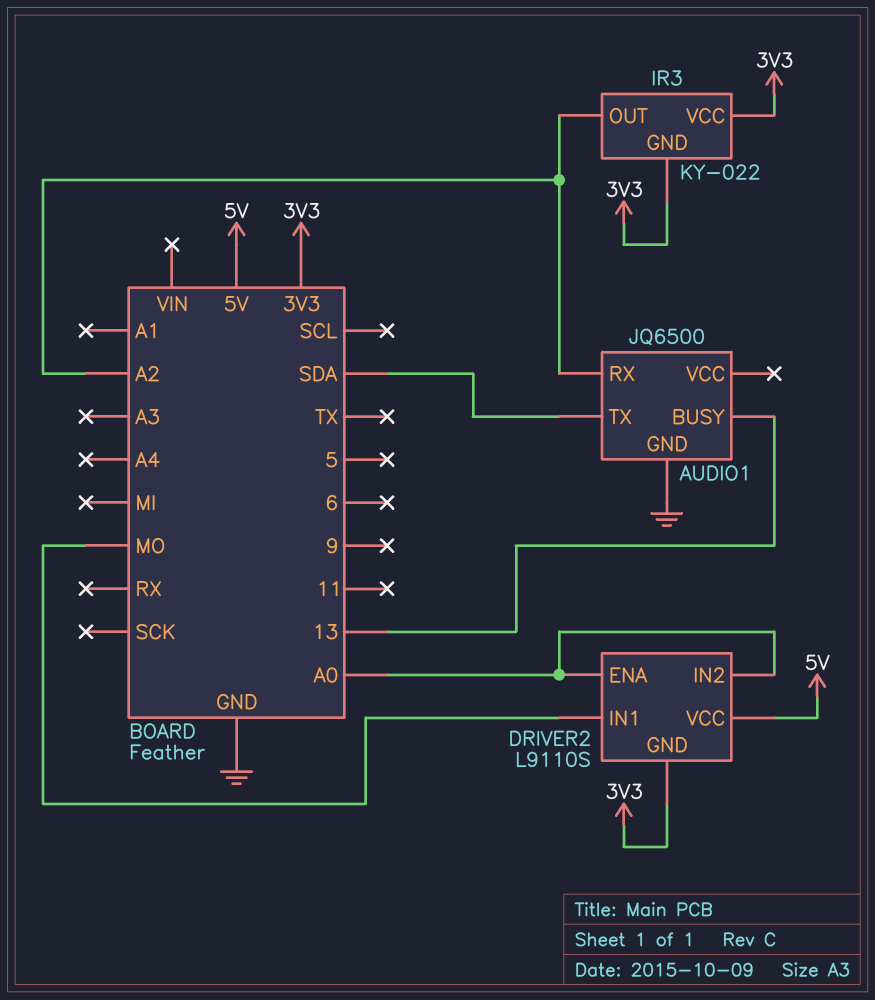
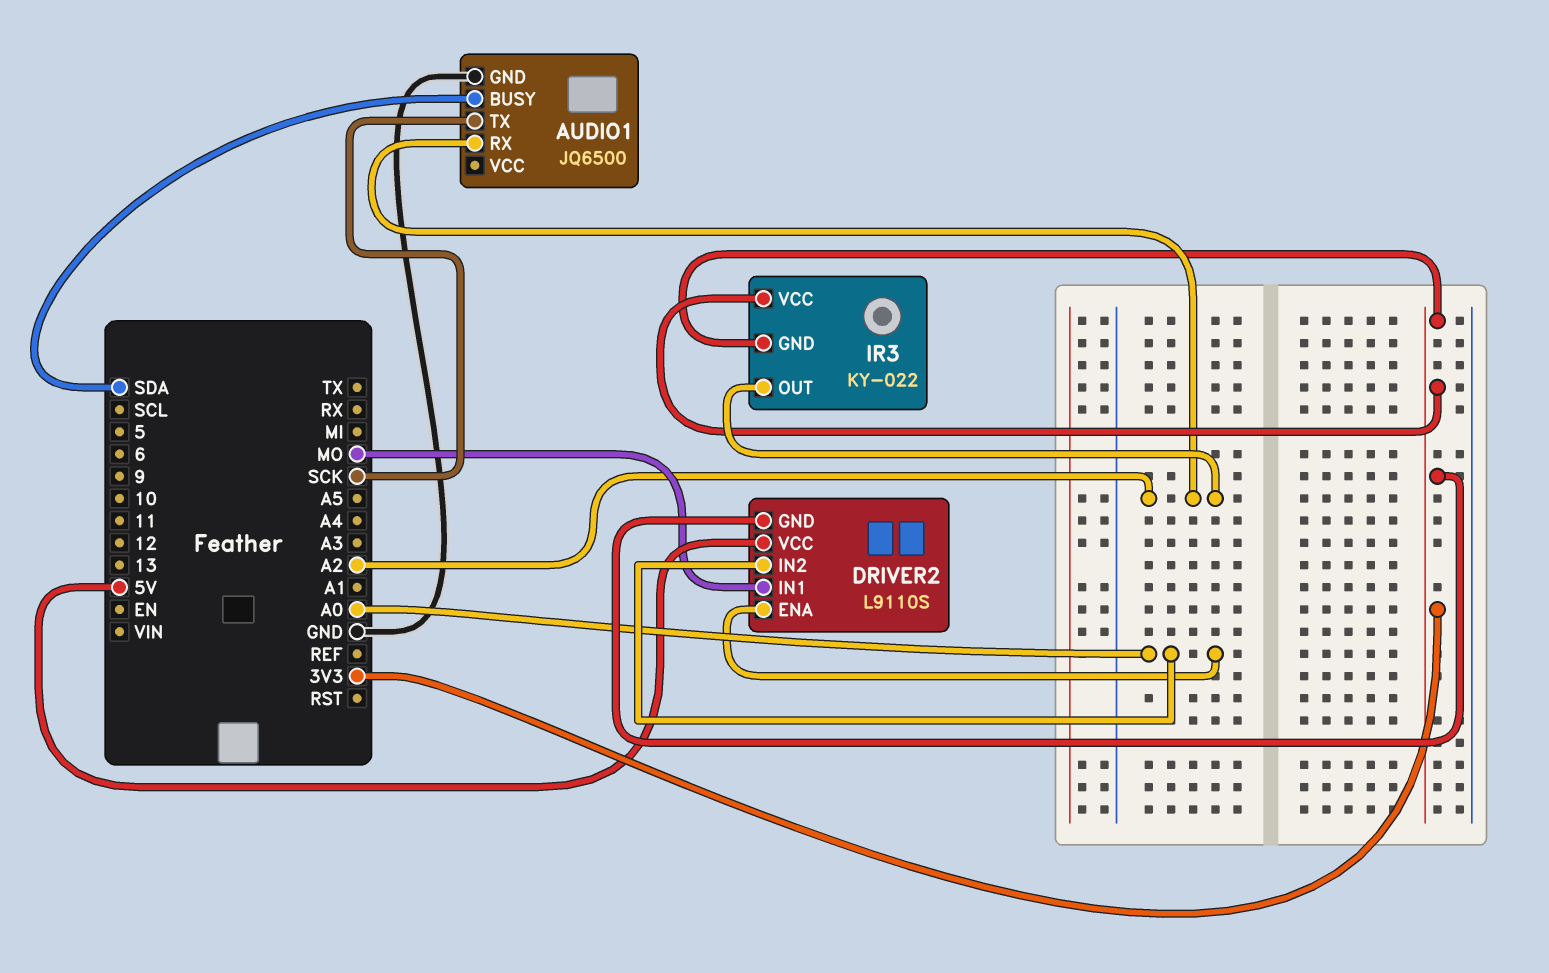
AUDIO1 pin BUSY: 13 -> SDA
AUDIO1 pin TX: SDA -> SCK

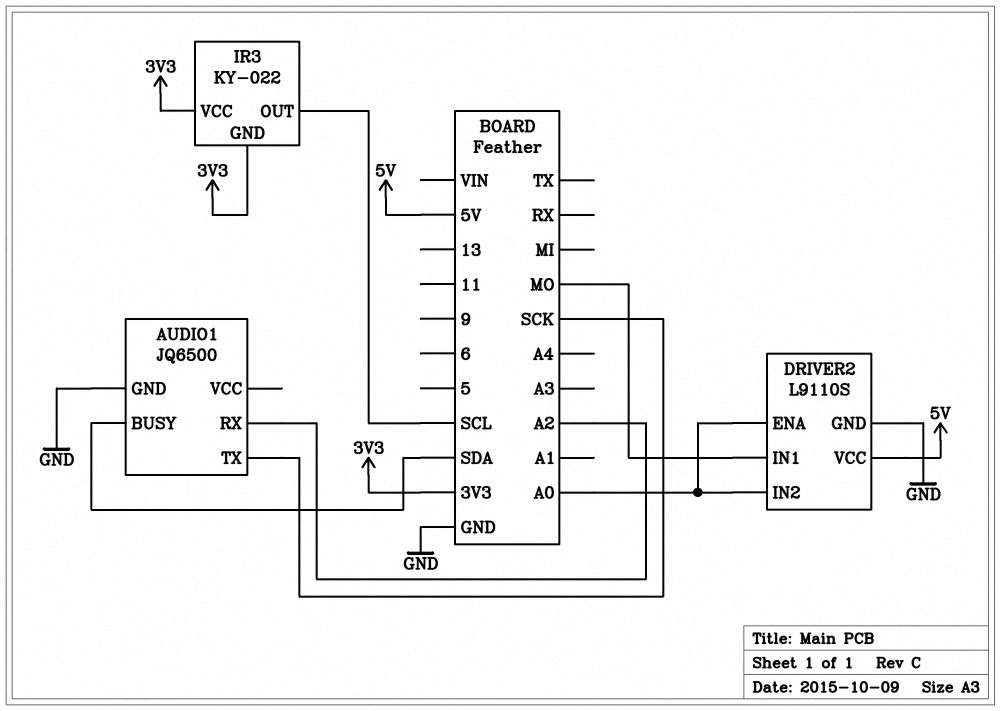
DRIVER2 pin GND: 3V3 -> GND
IR3 pin OUT: A2 -> SCL

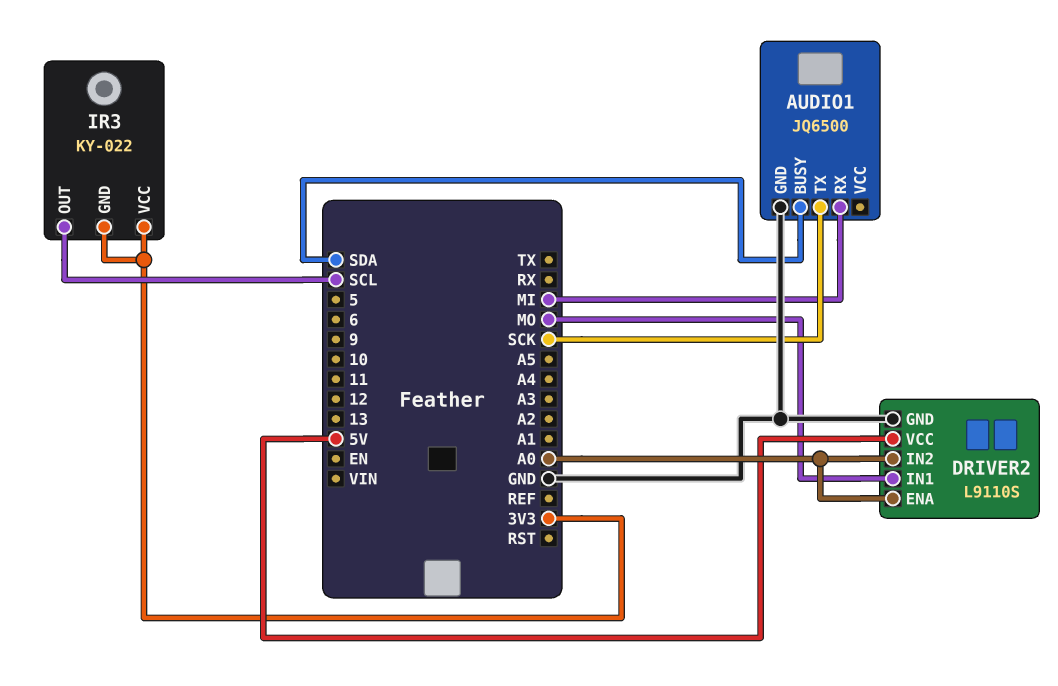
AUDIO1 pin RX: A2 -> MI

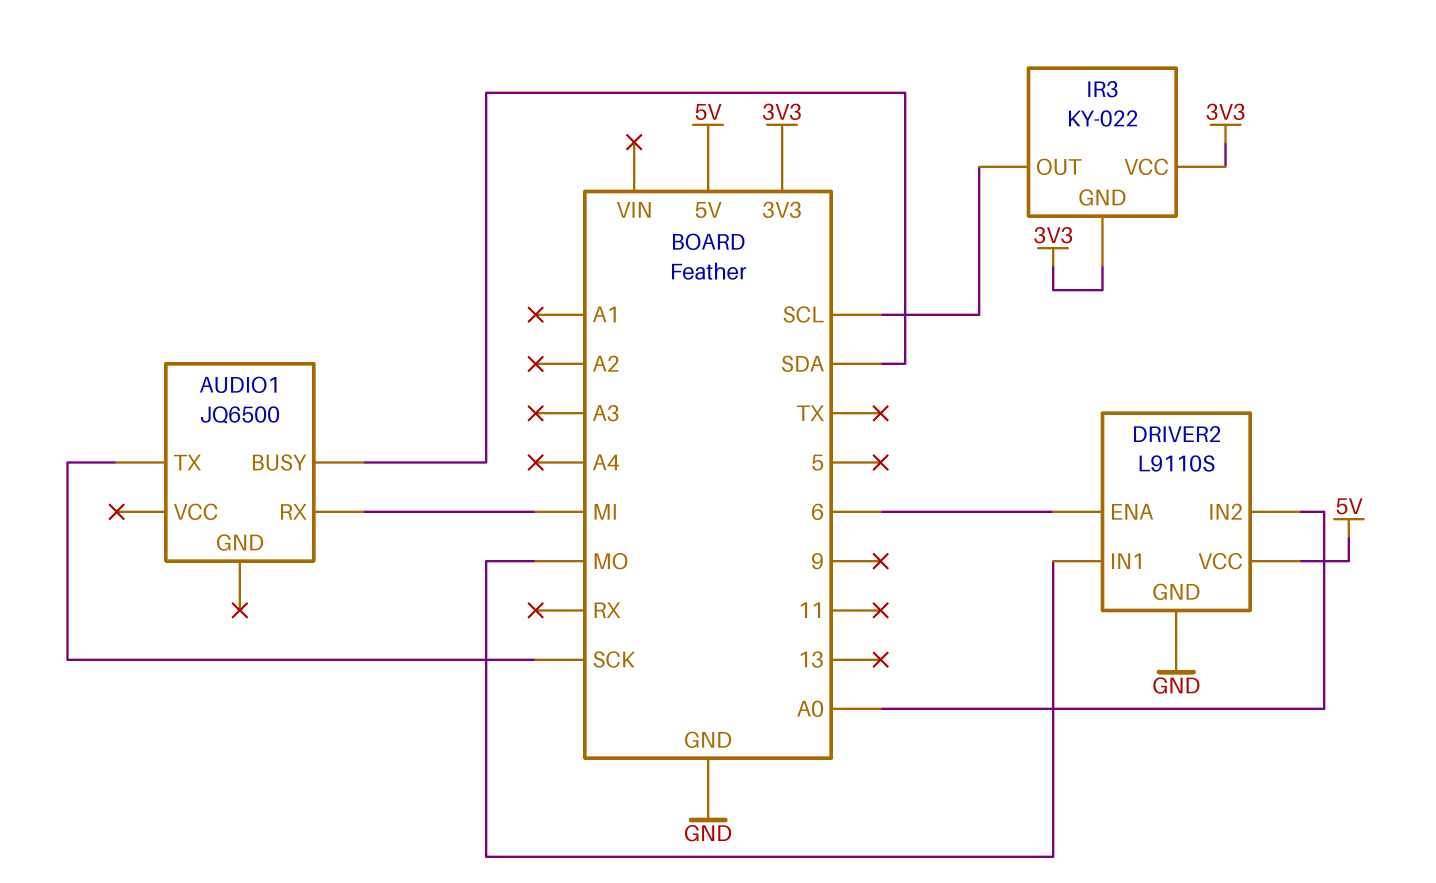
AUDIO1 pin GND: GND -> none
DRIVER2 pin ENA: A0 -> 6

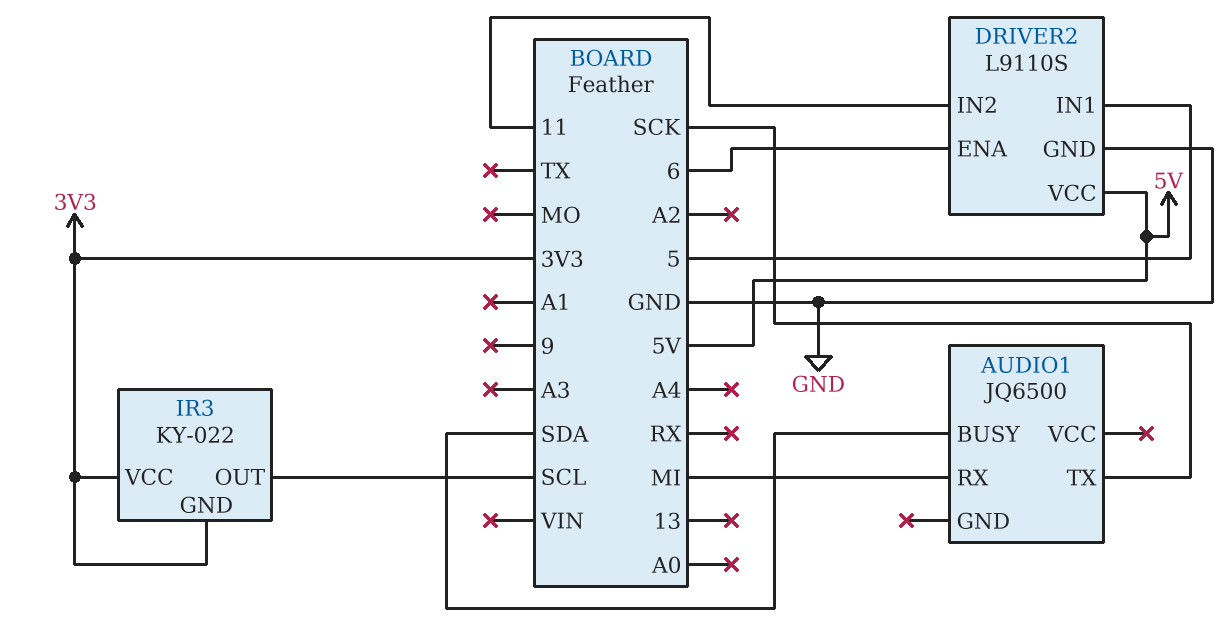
DRIVER2 pin IN1: MO -> 5
DRIVER2 pin IN2: A0 -> 11

